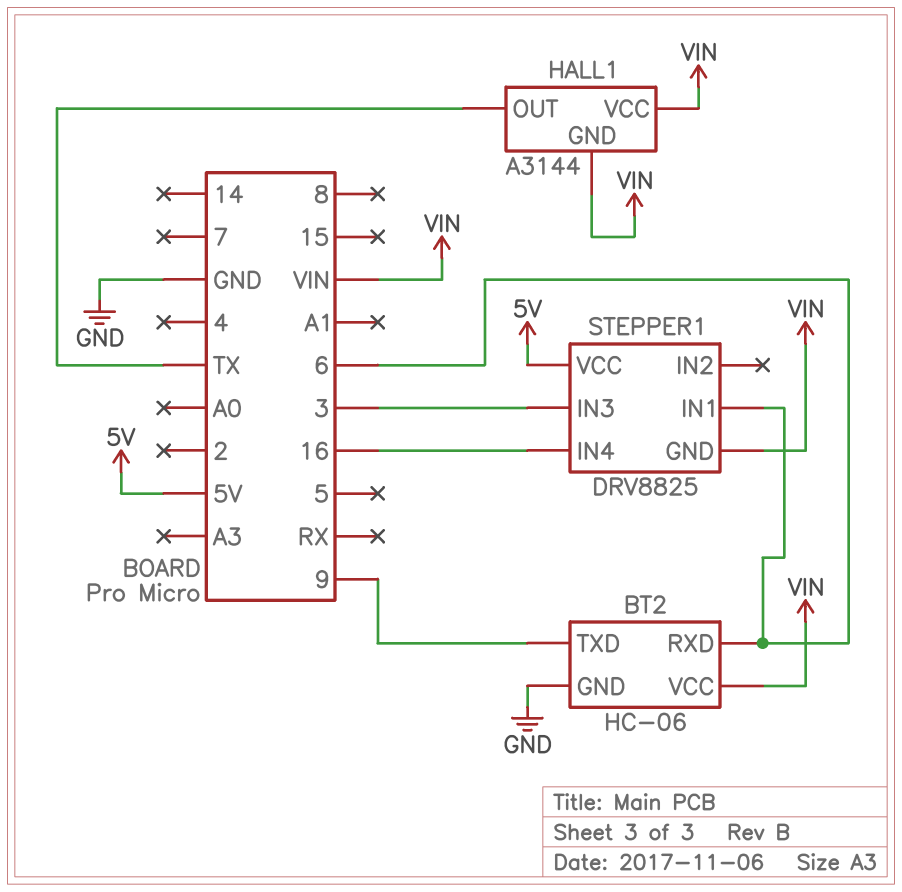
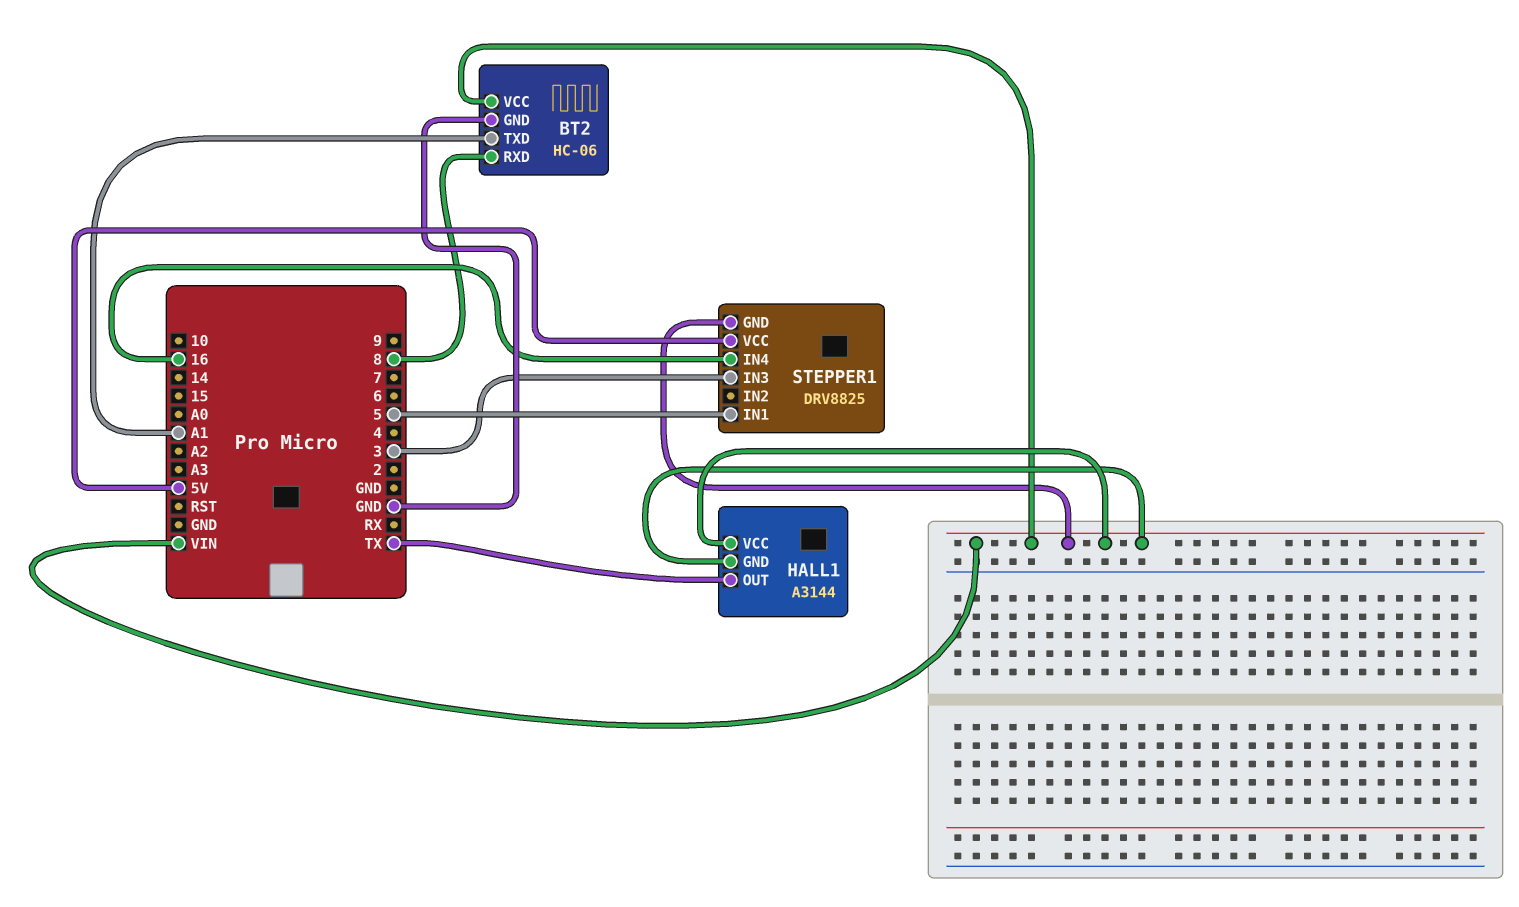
BT2 pin RXD: 6 -> 8
BT2 pin TXD: 9 -> A1
STEPPER1 pin IN1: 6 -> 5

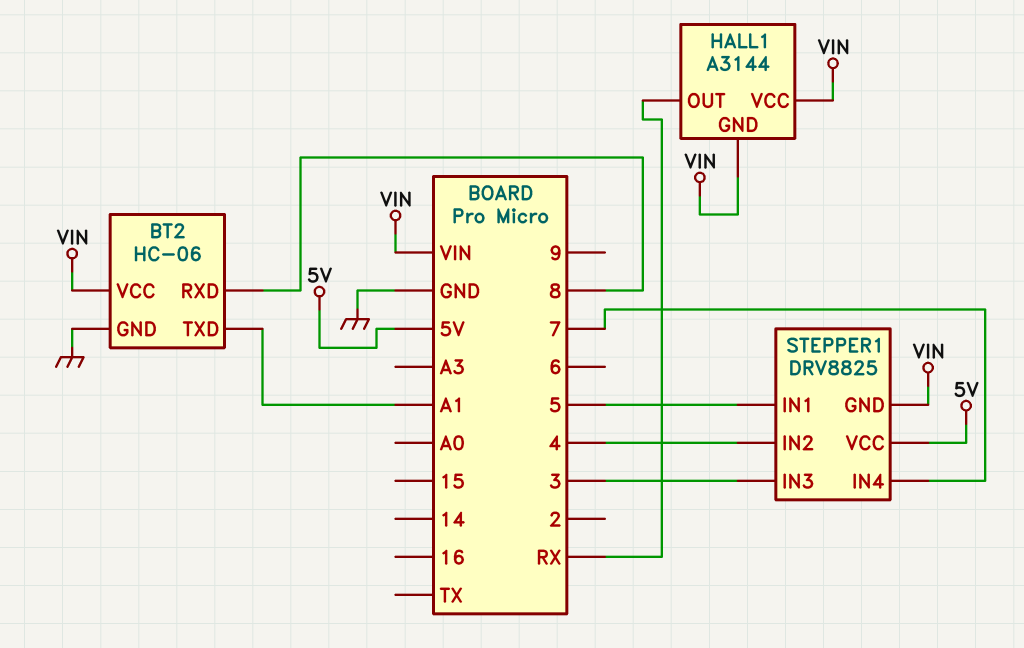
HALL1 pin OUT: TX -> RX
STEPPER1 pin IN2: none -> 4
STEPPER1 pin IN4: 16 -> 7

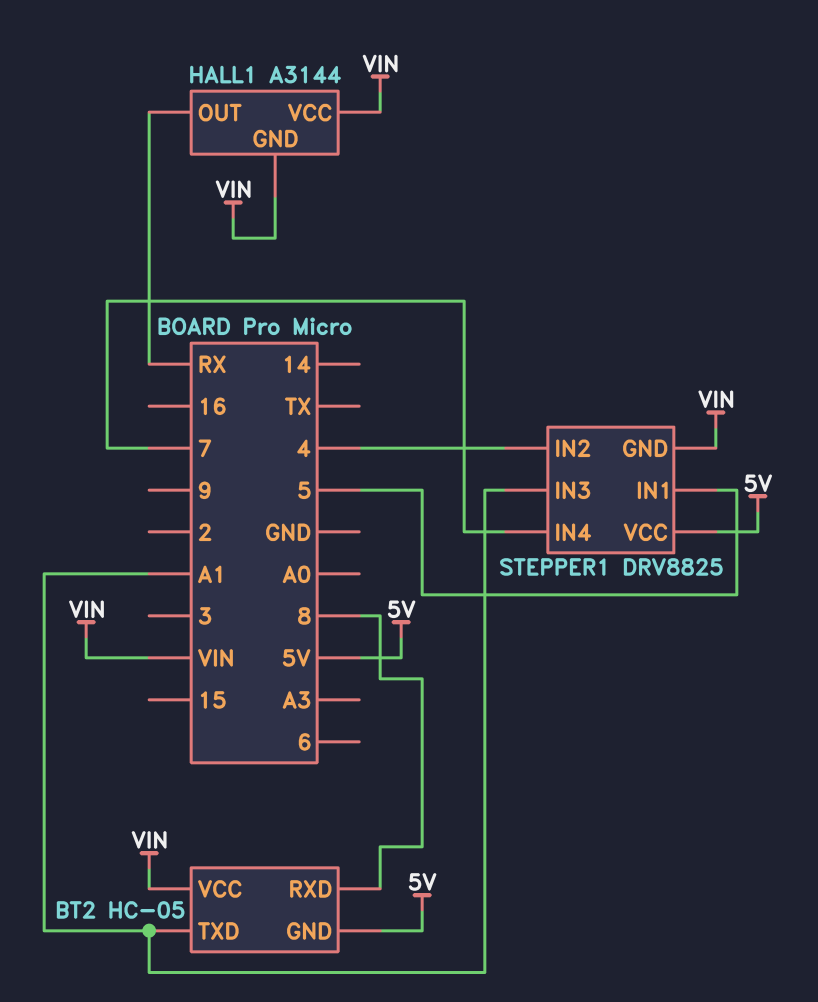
BT2: HC-06 -> HC-05
BT2 pin GND: GND -> 5V
STEPPER1 pin IN3: 3 -> A1

